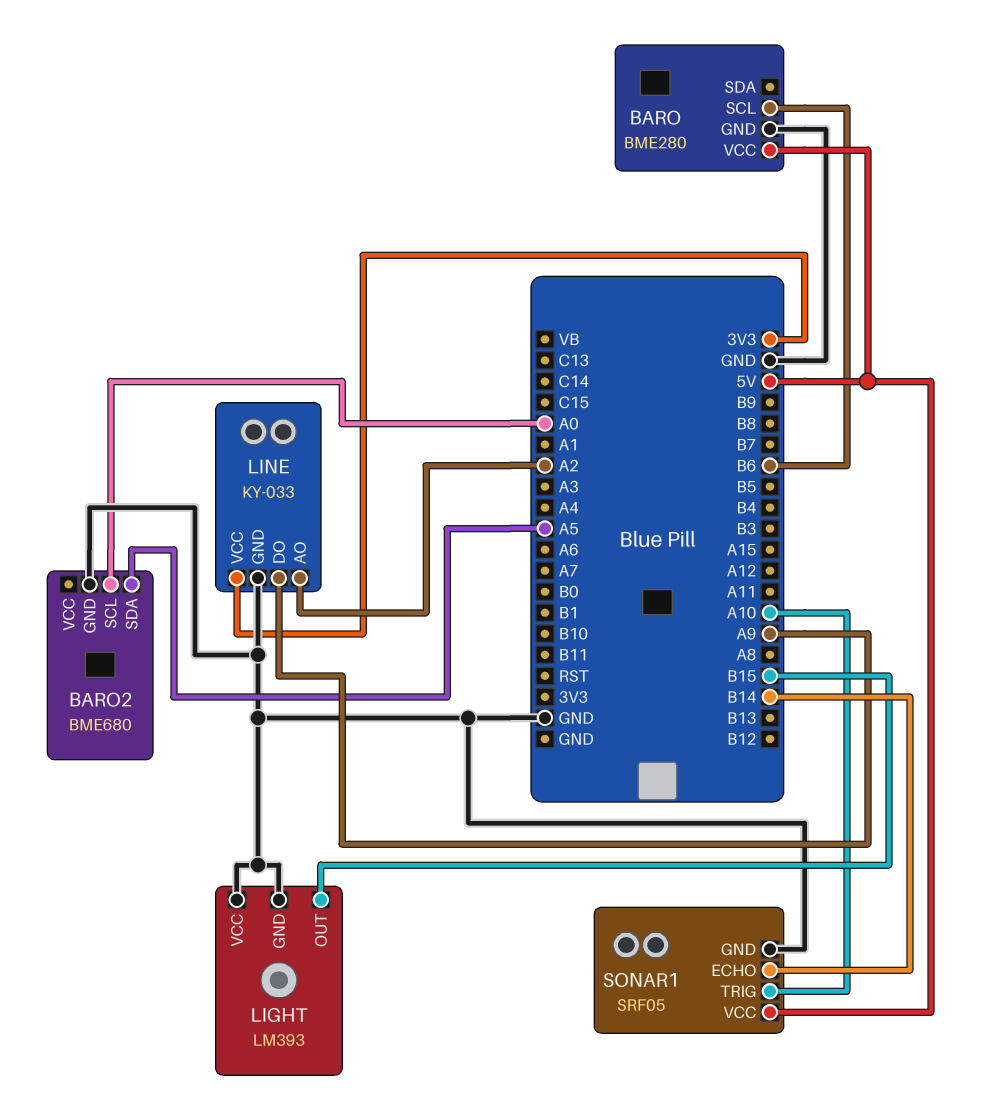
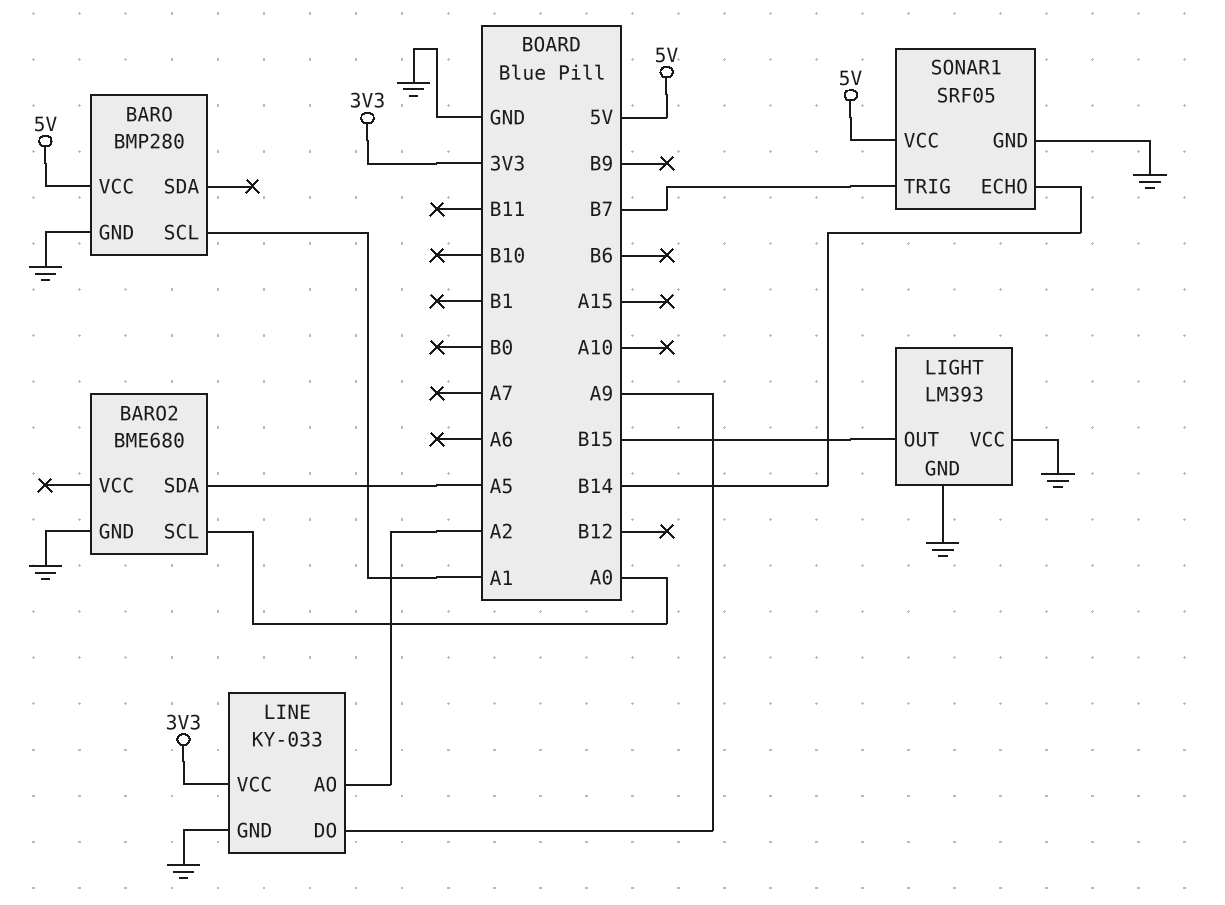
BARO: BME280 -> BMP280
BARO pin SCL: B6 -> A1
SONAR1 pin TRIG: A10 -> B7

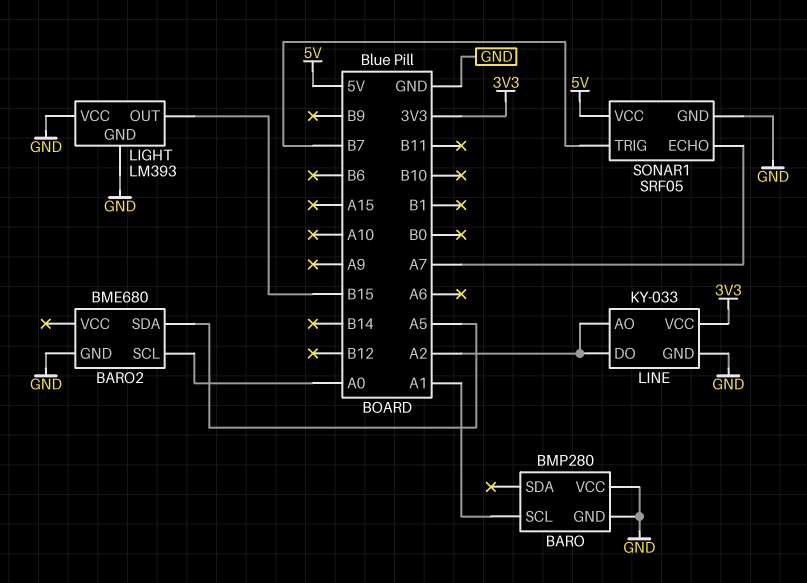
BARO pin VCC: 5V -> GND
LINE pin DO: A9 -> A2
SONAR1 pin ECHO: B14 -> A7

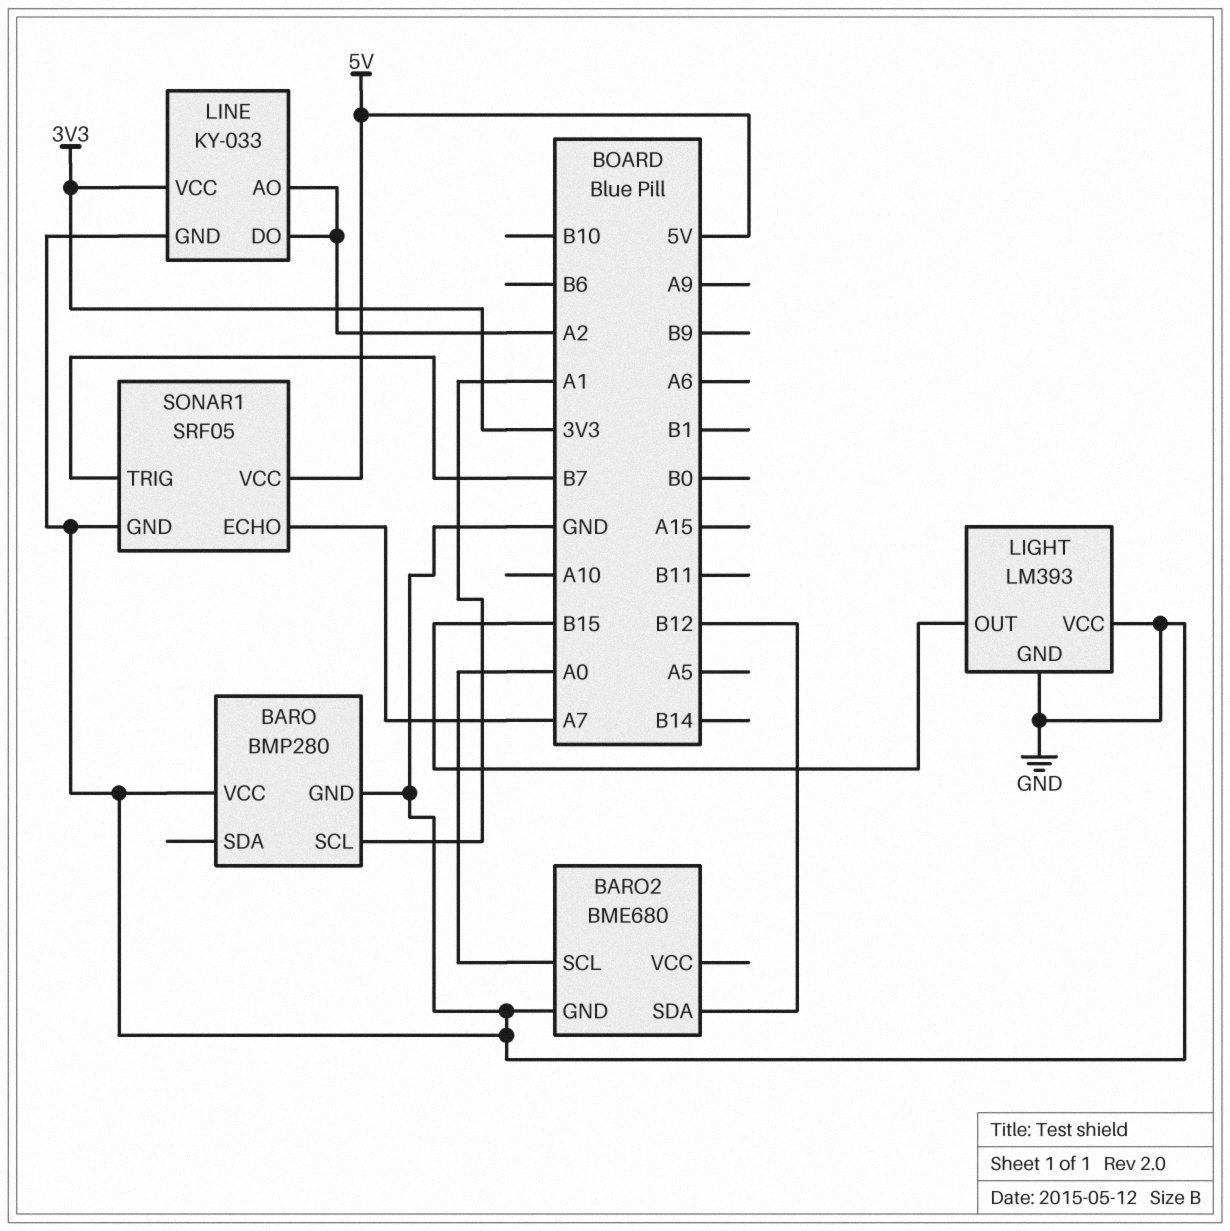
BARO2 pin SDA: A5 -> B12

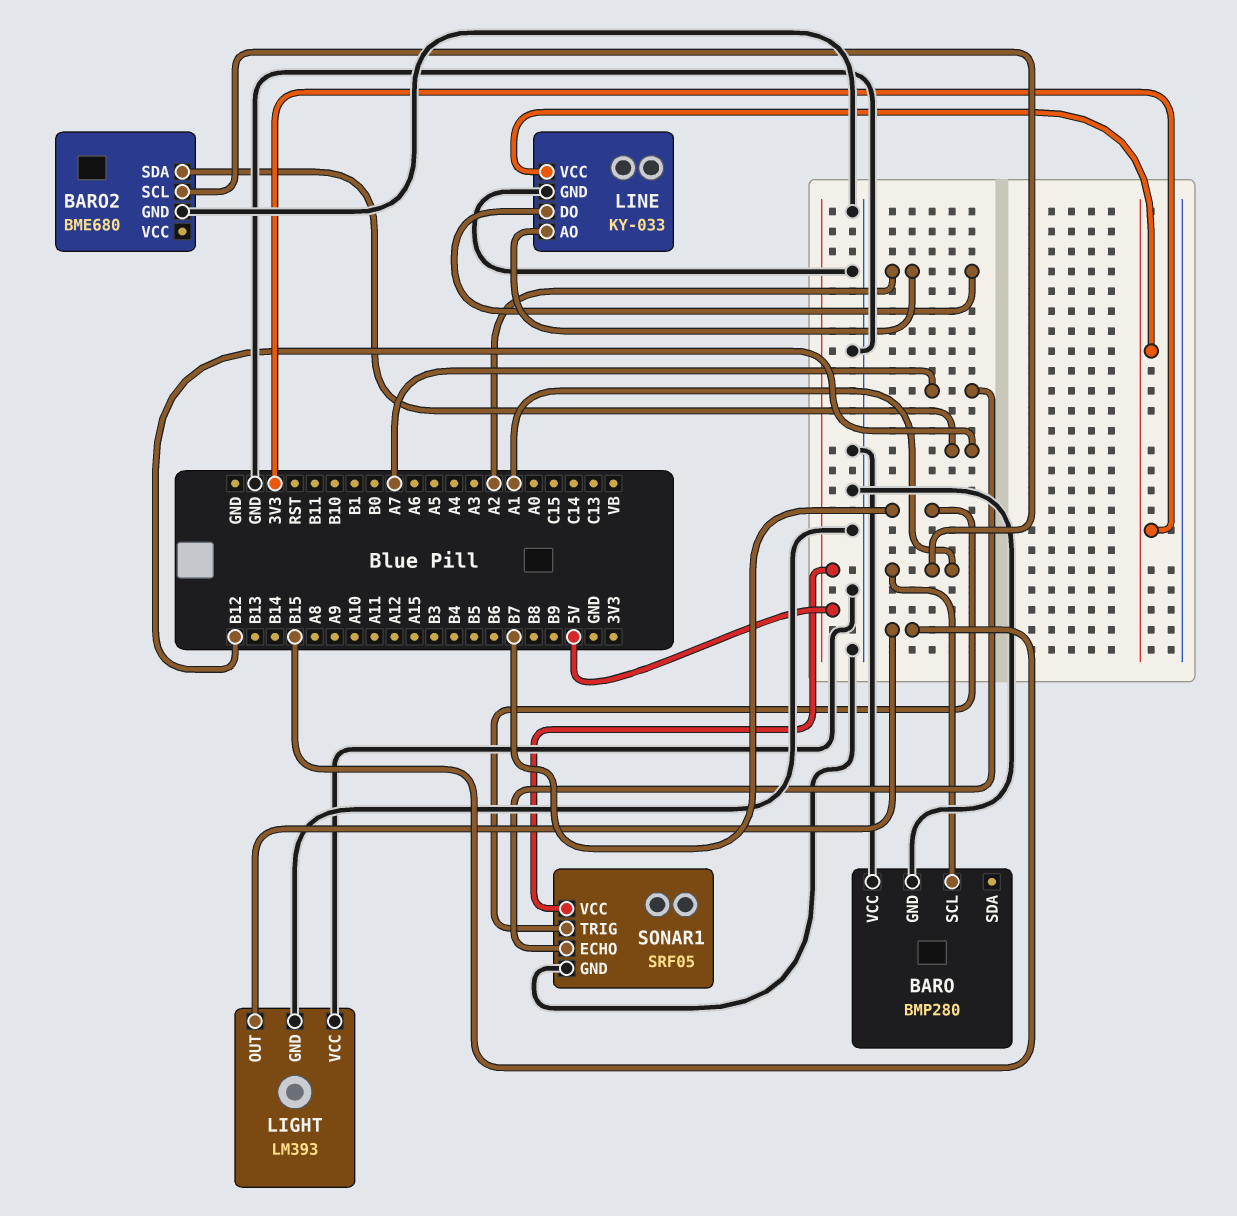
BARO2 pin SCL: A0 -> A1

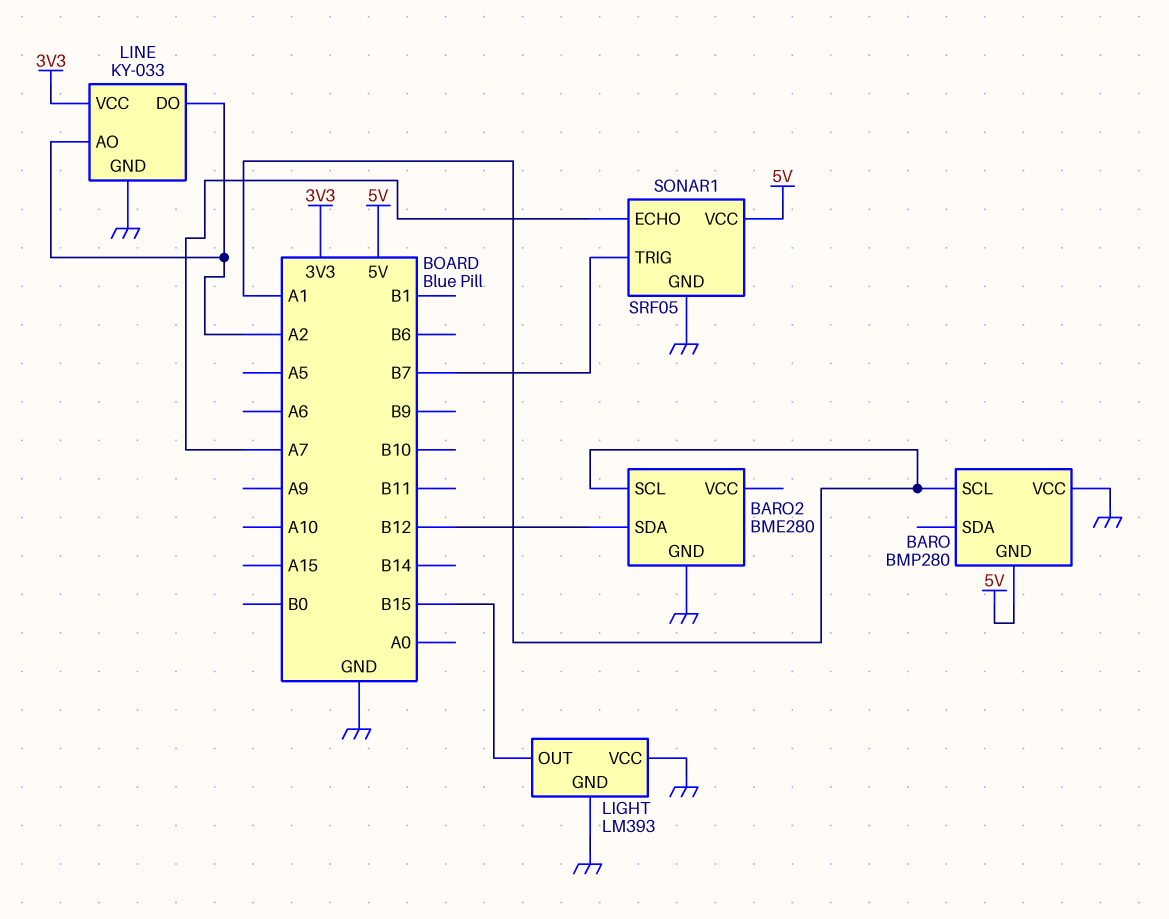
BARO pin GND: GND -> 5V
BARO2: BME680 -> BME280

